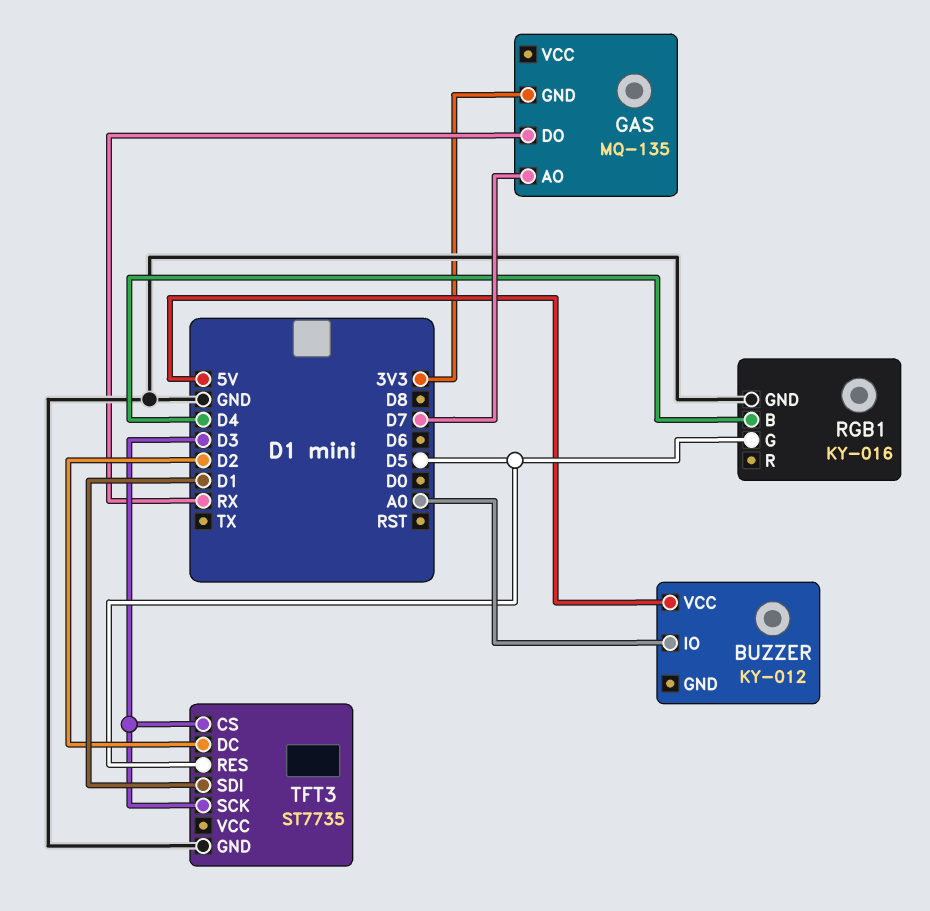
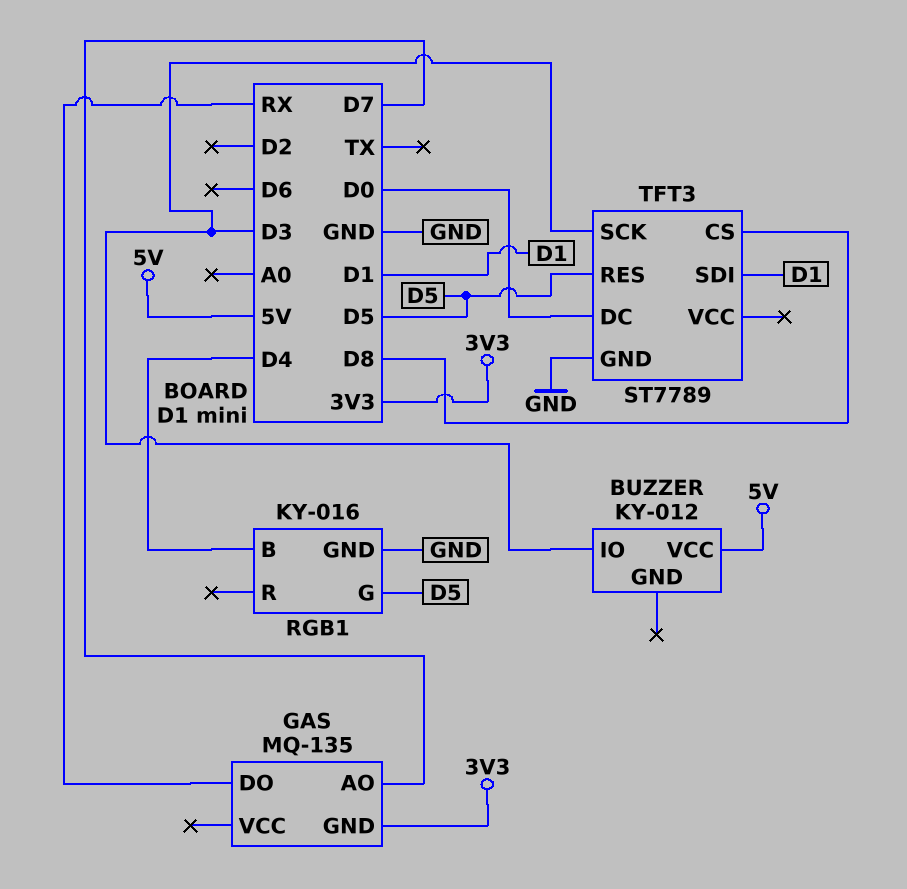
BUZZER pin IO: A0 -> D3
TFT3: ST7735 -> ST7789
TFT3 pin CS: D3 -> D8
TFT3 pin DC: D2 -> D0

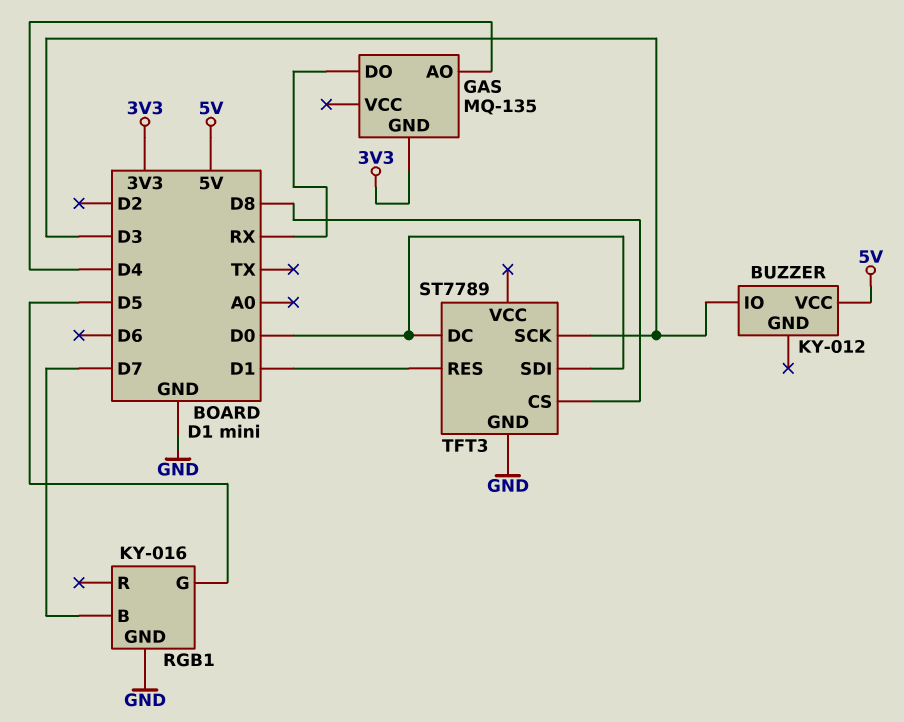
GAS pin AO: D7 -> D4
RGB1 pin B: D4 -> D7
TFT3 pin RES: D5 -> D1
TFT3 pin SDI: D1 -> D0

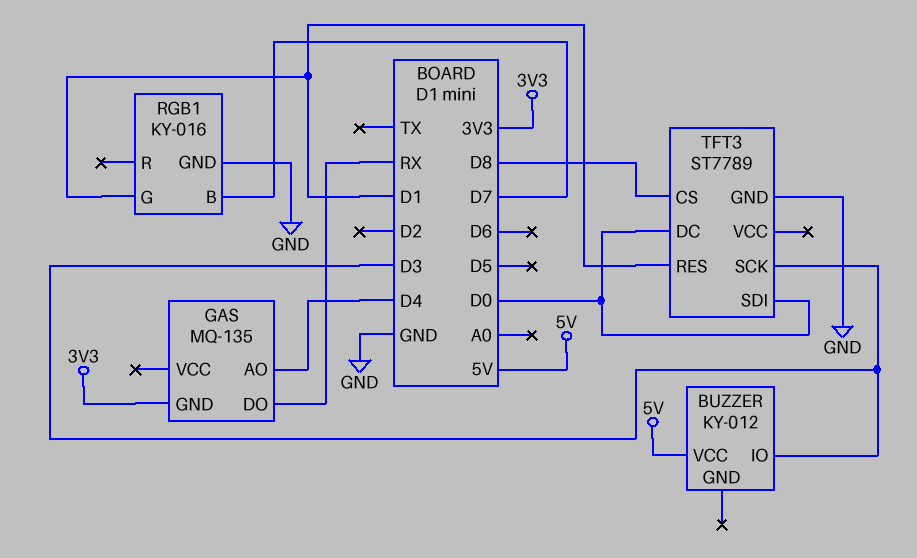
RGB1 pin G: D5 -> D1

